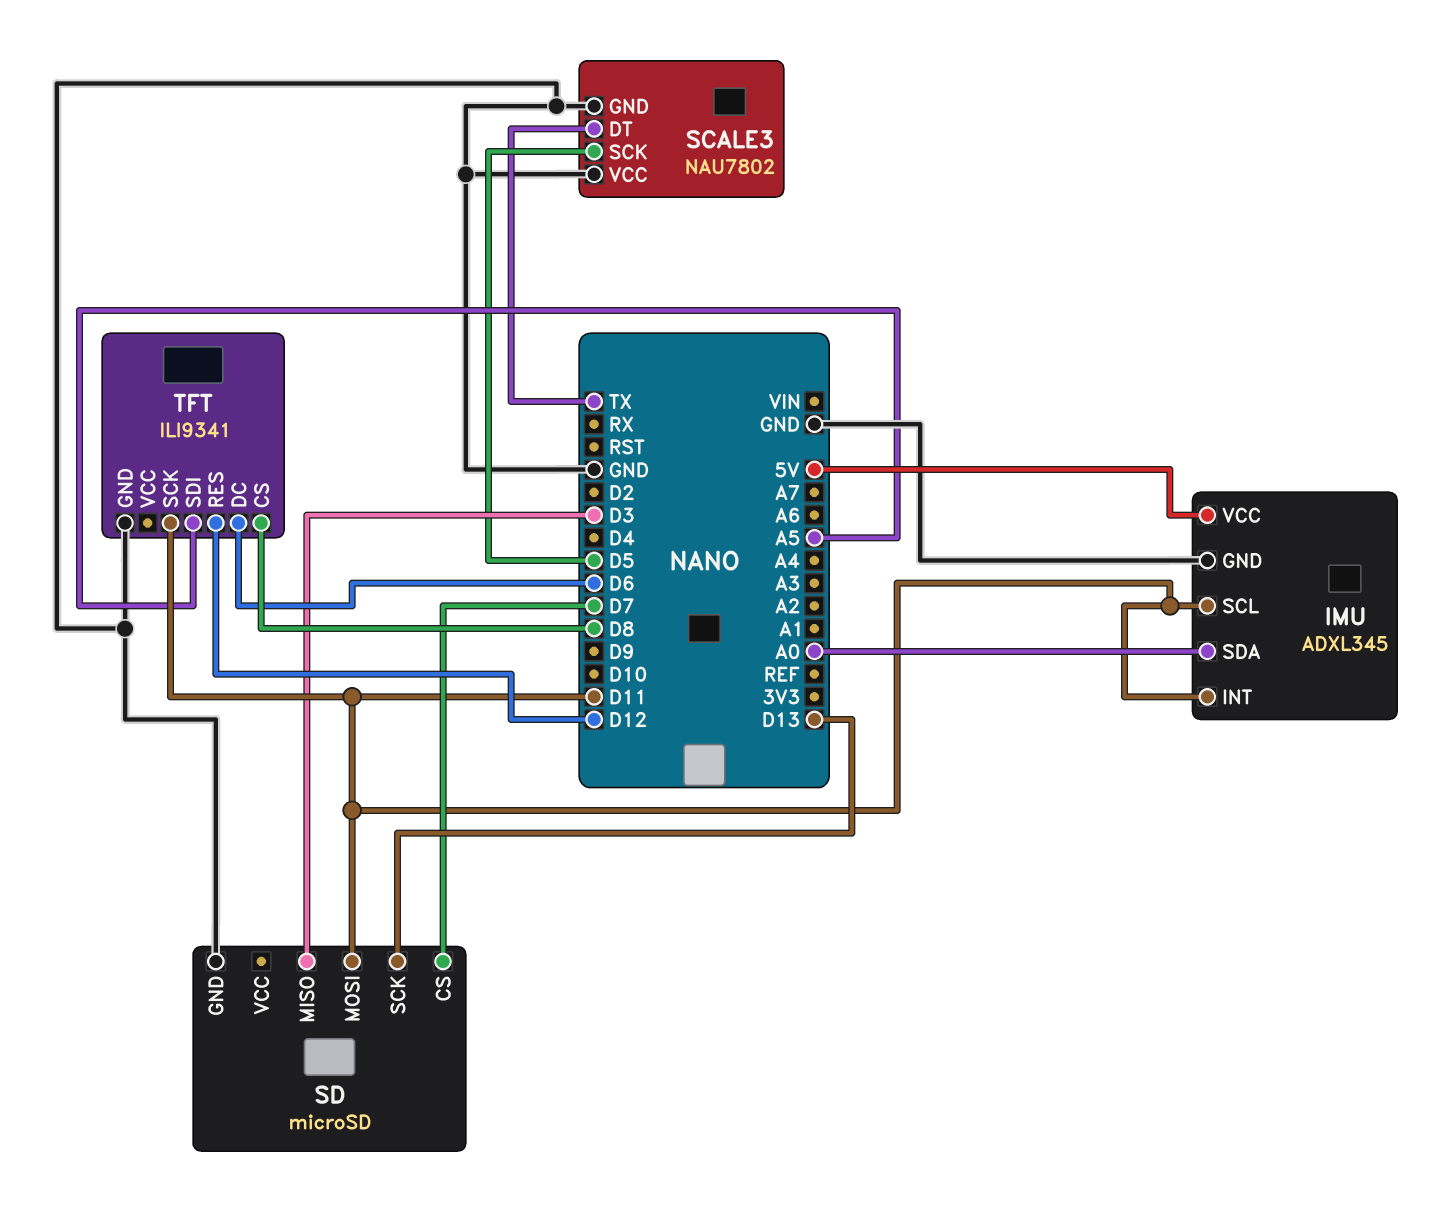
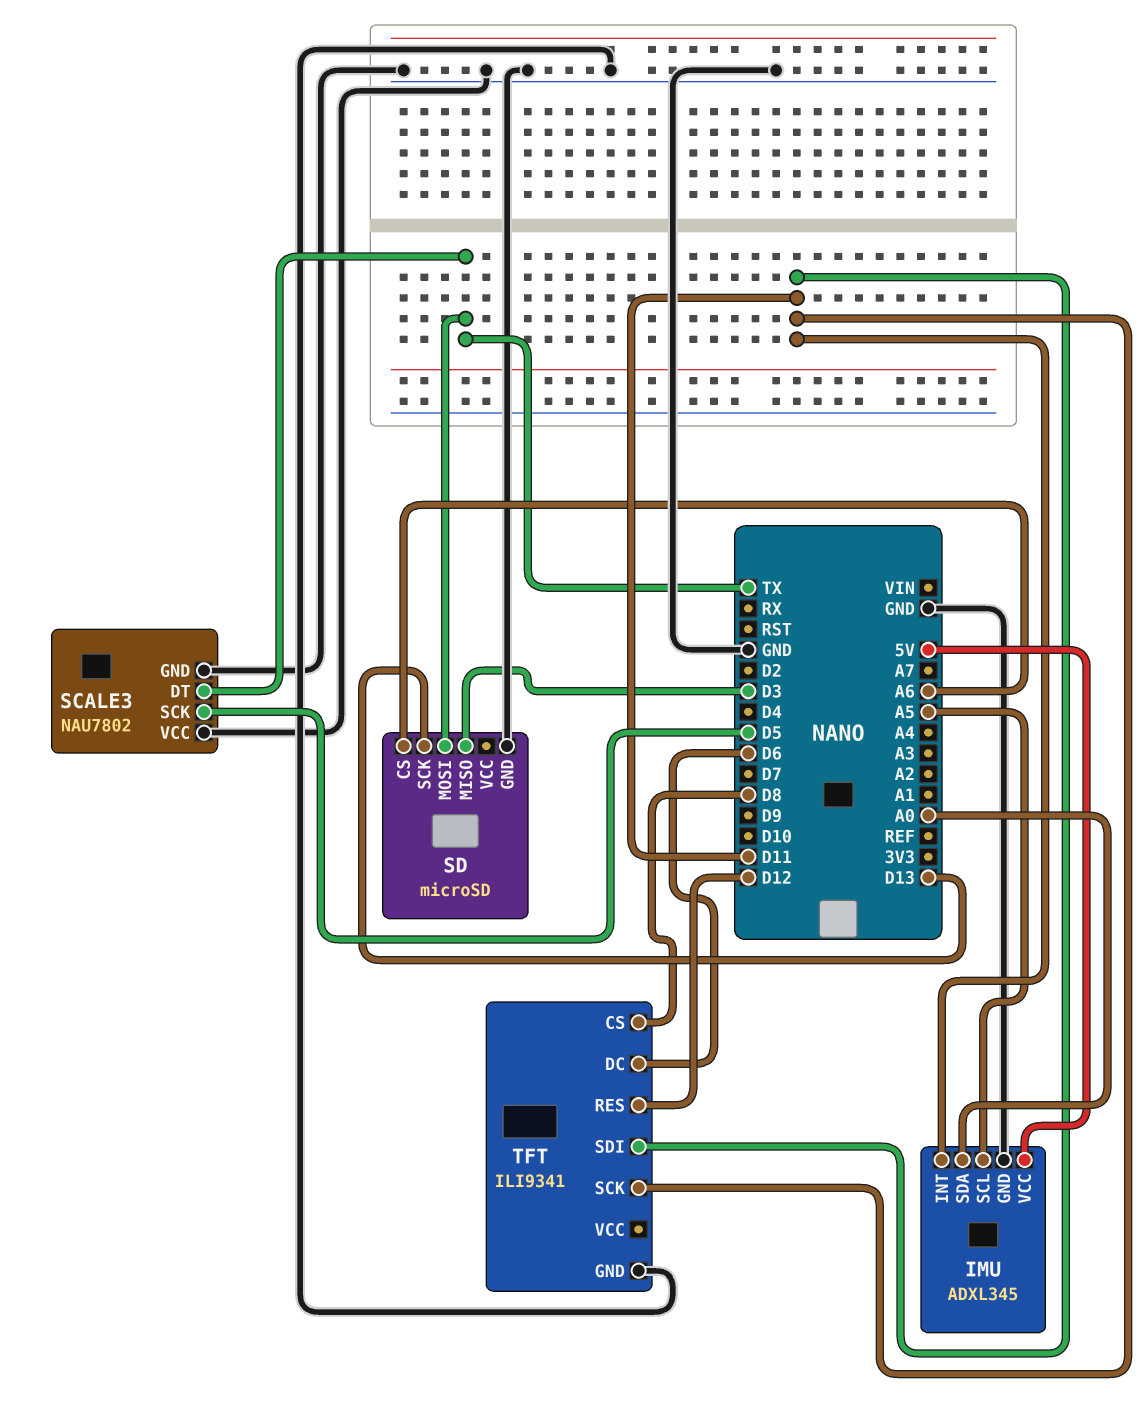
IMU pin SCL: D11 -> A5
SD pin CS: D7 -> A6
SD pin MOSI: D11 -> TX
TFT pin SDI: A5 -> D11

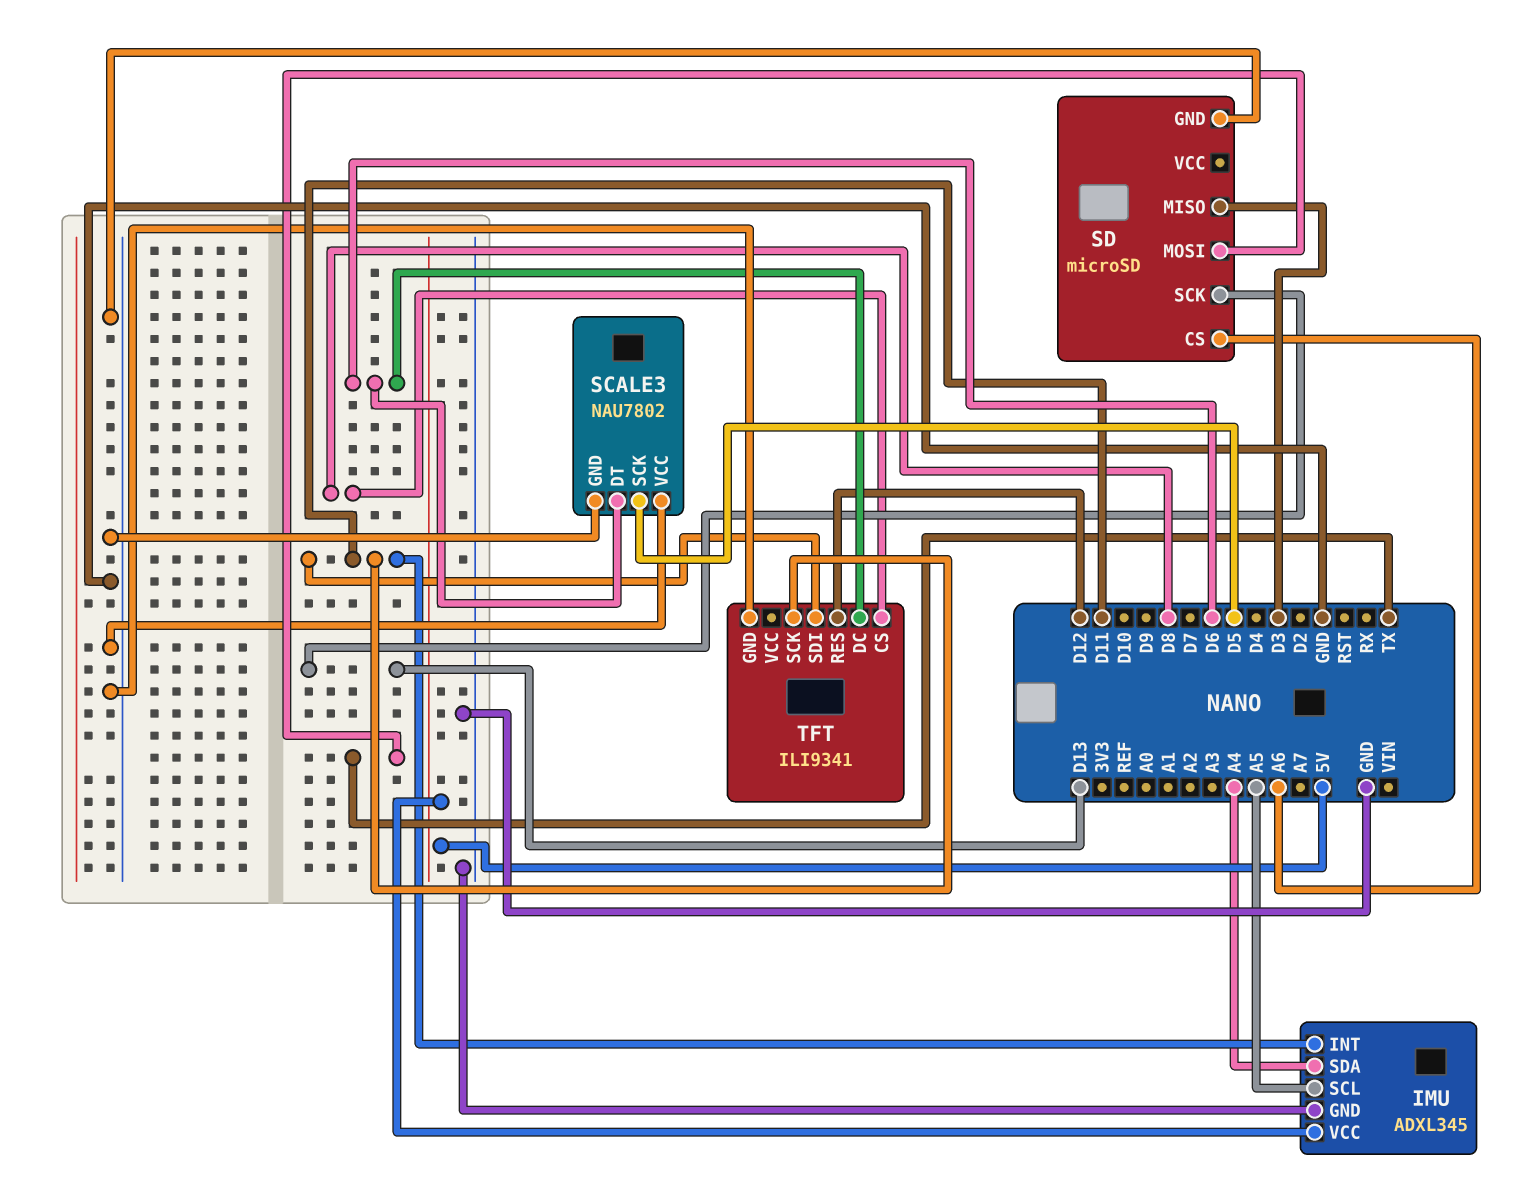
IMU pin SDA: A0 -> A4
SCALE3 pin DT: TX -> D6

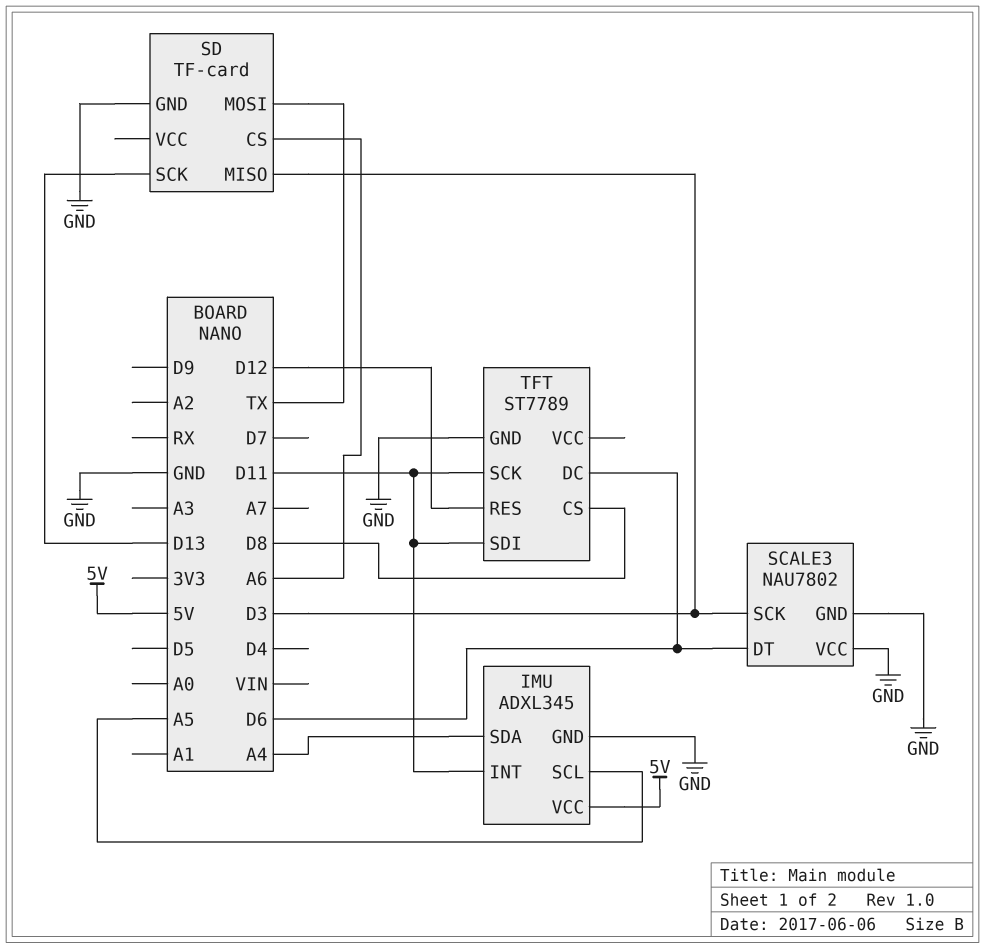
SCALE3 pin SCK: D5 -> D3
SD: microSD -> TF-card
TFT: ILI9341 -> ST7789

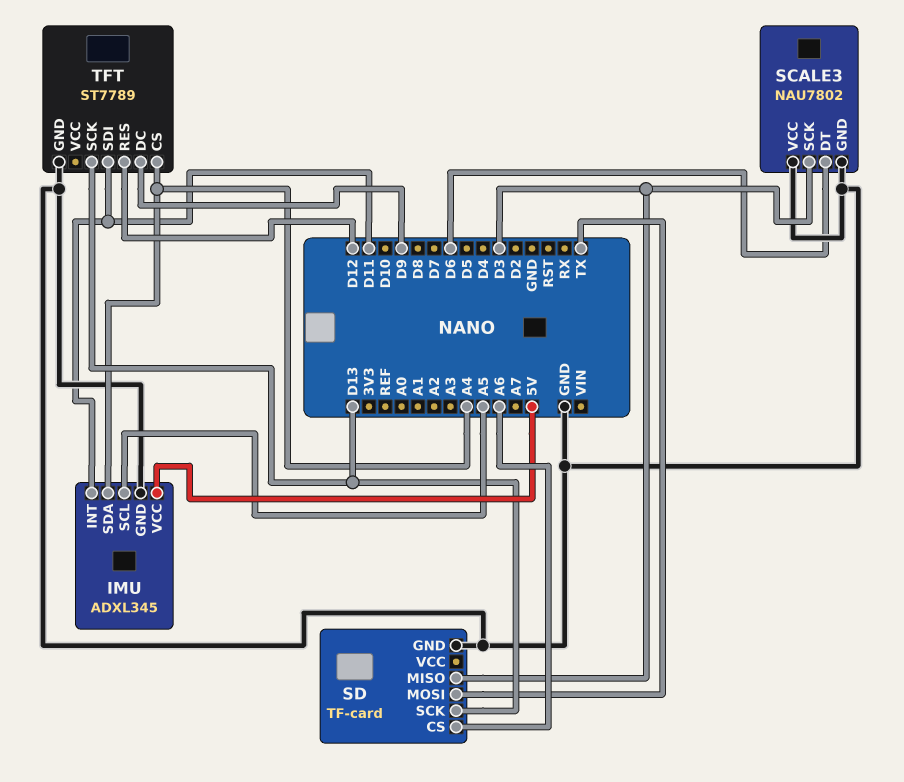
TFT pin CS: D8 -> A4
TFT pin DC: D6 -> D9
TFT pin SCK: D11 -> D13

